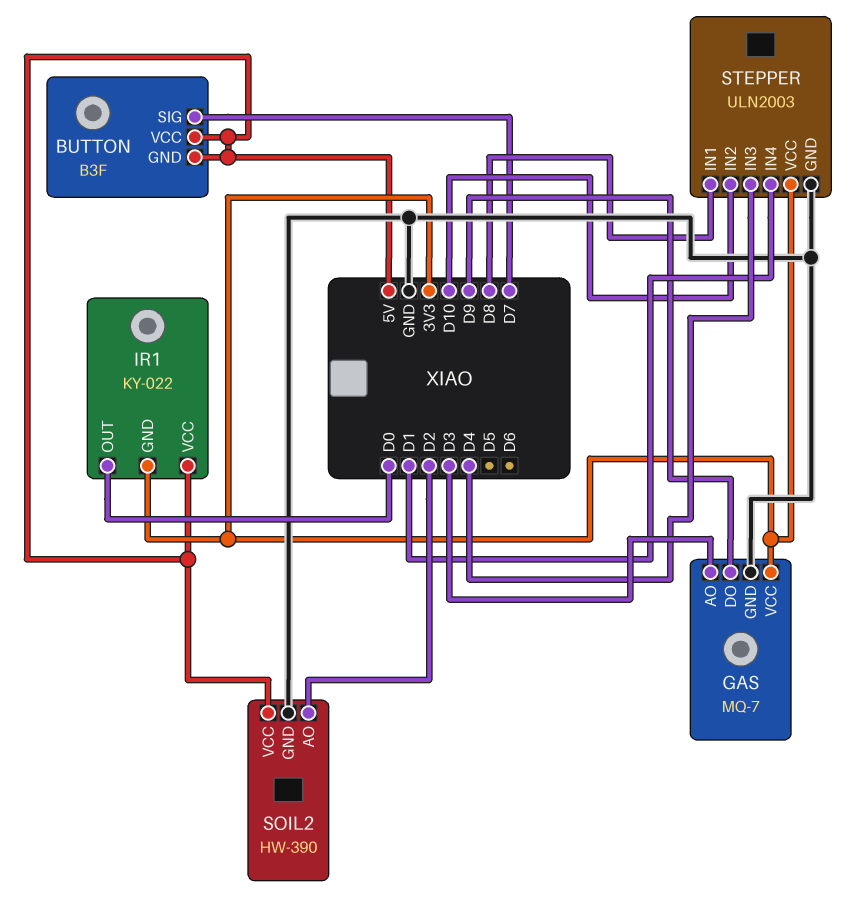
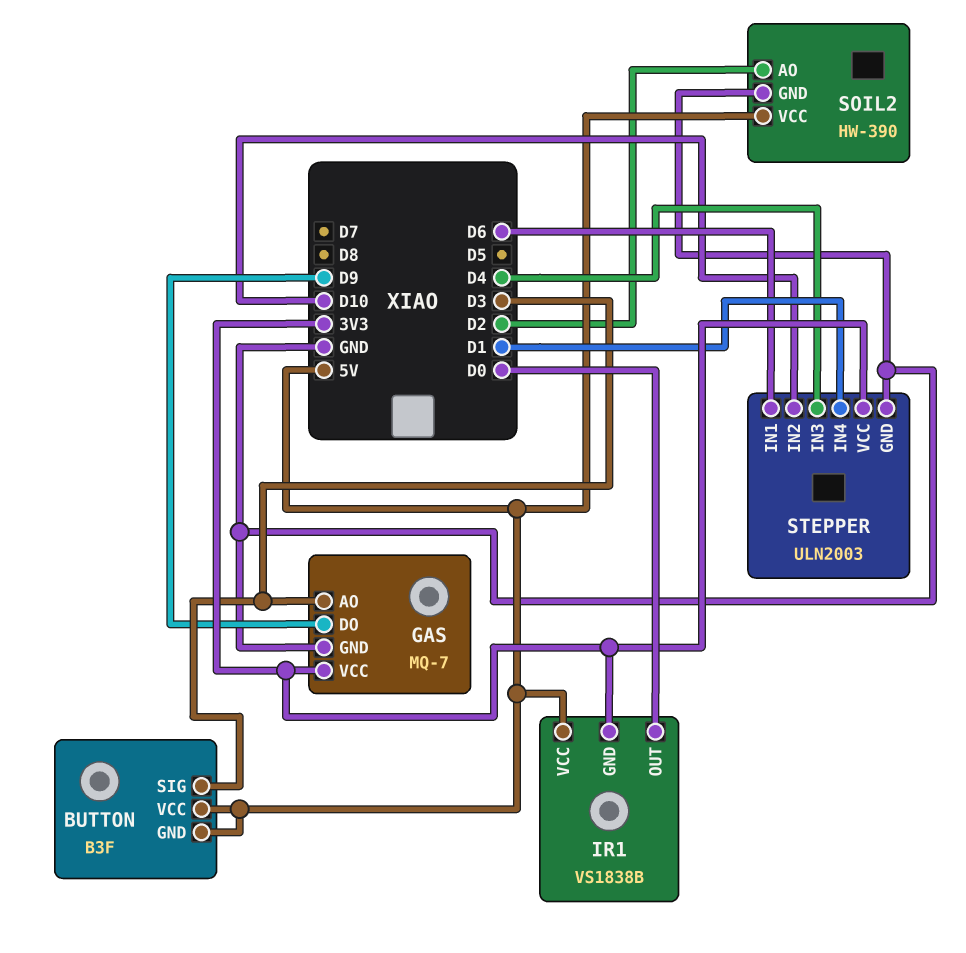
BUTTON pin SIG: D7 -> D3
IR1: KY-022 -> VS1838B
STEPPER pin IN1: D8 -> D6

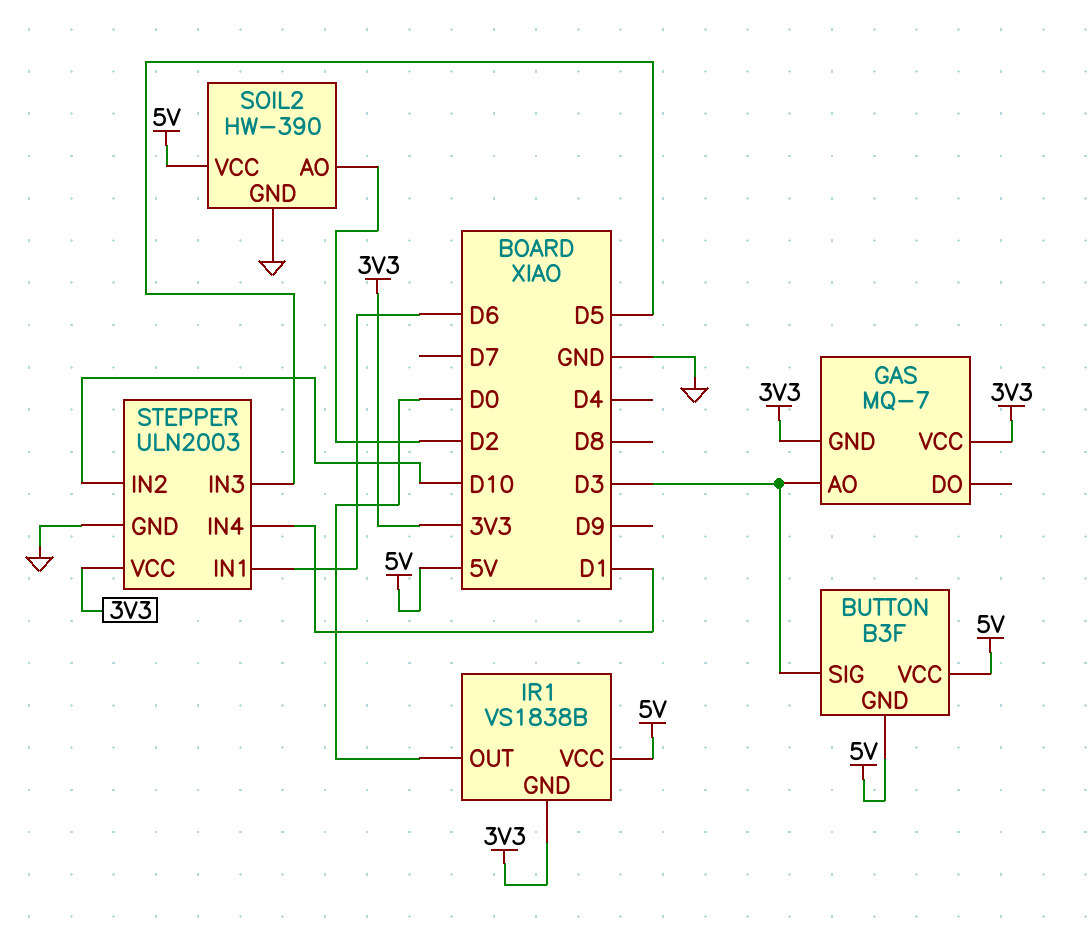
GAS pin DO: D9 -> none
GAS pin GND: GND -> 3V3
STEPPER pin IN3: D4 -> D5

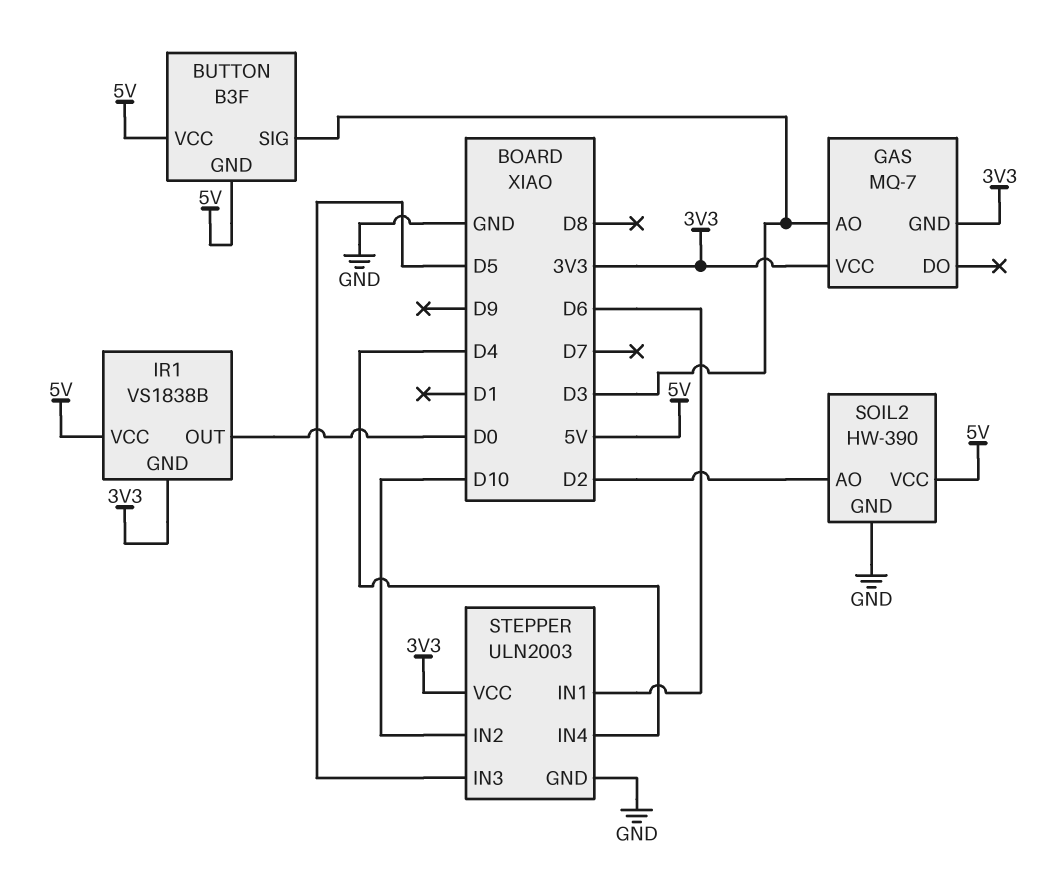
STEPPER pin IN4: D1 -> D4

